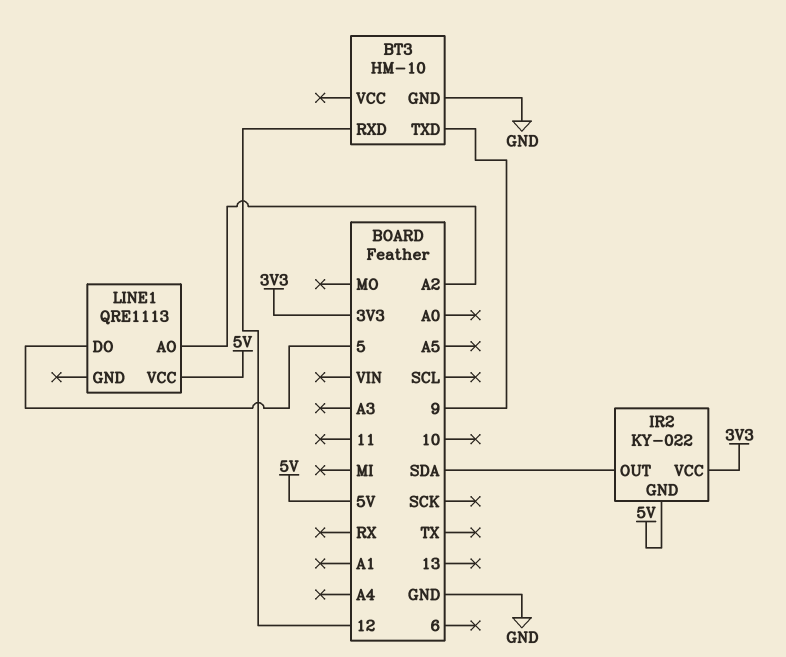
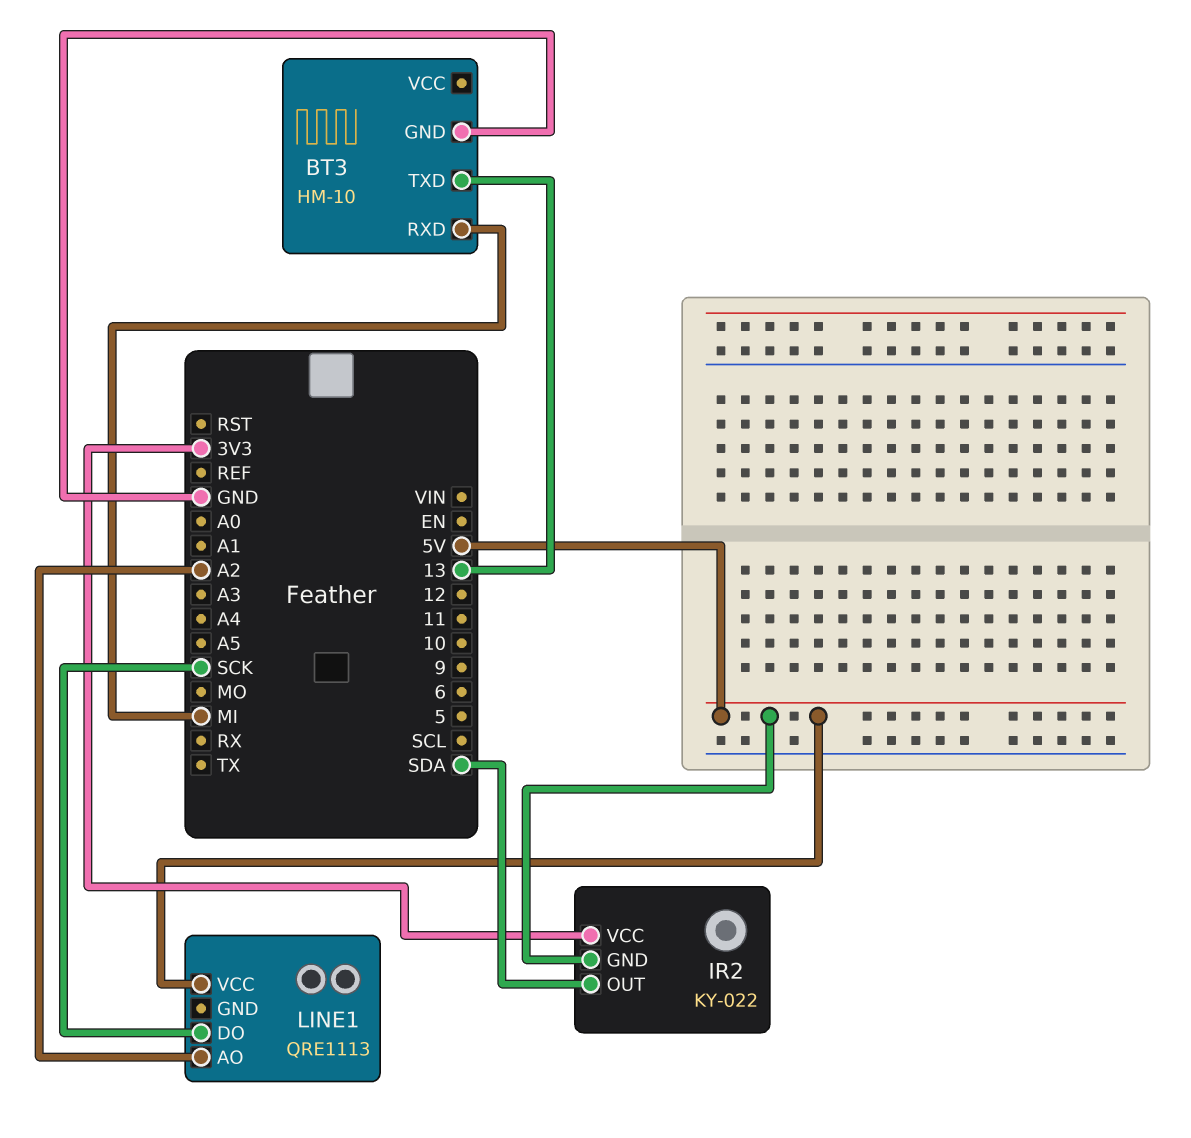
BT3 pin RXD: 12 -> MI
BT3 pin TXD: 9 -> 13
LINE1 pin DO: 5 -> SCK

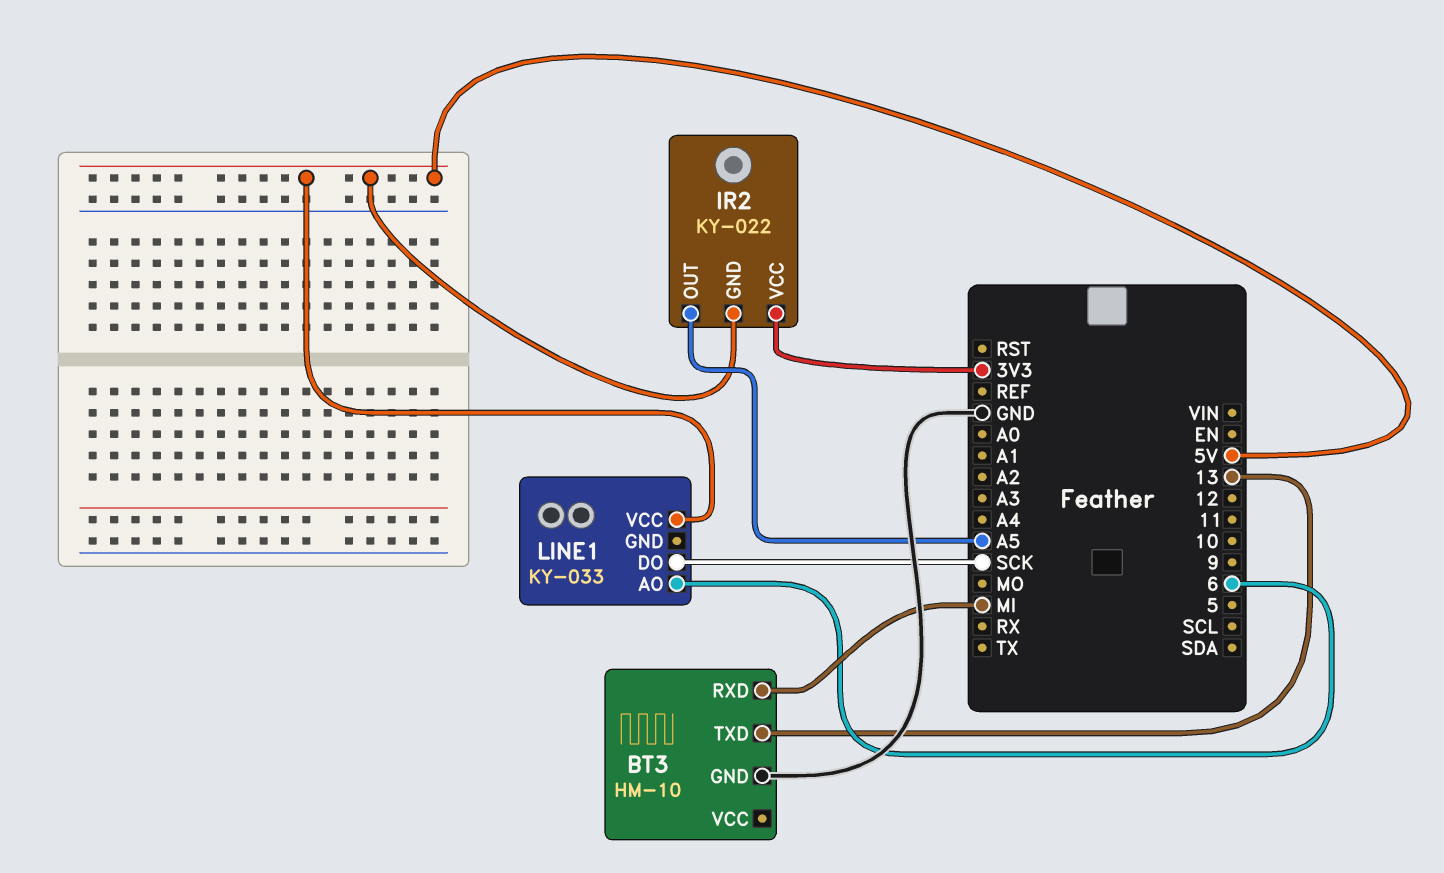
IR2 pin OUT: SDA -> A5
LINE1: QRE1113 -> KY-033
LINE1 pin AO: A2 -> 6

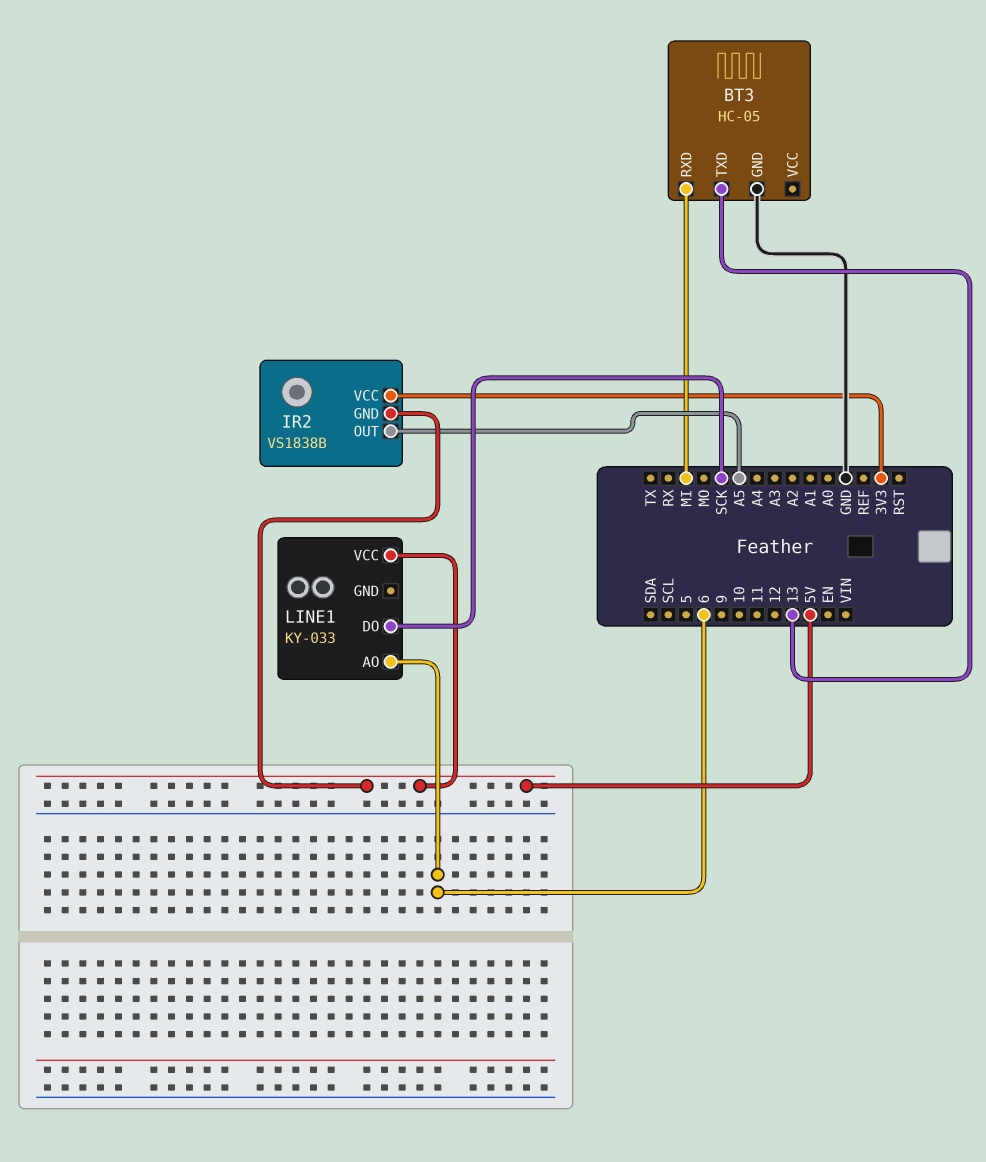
BT3: HM-10 -> HC-05
IR2: KY-022 -> VS1838B

